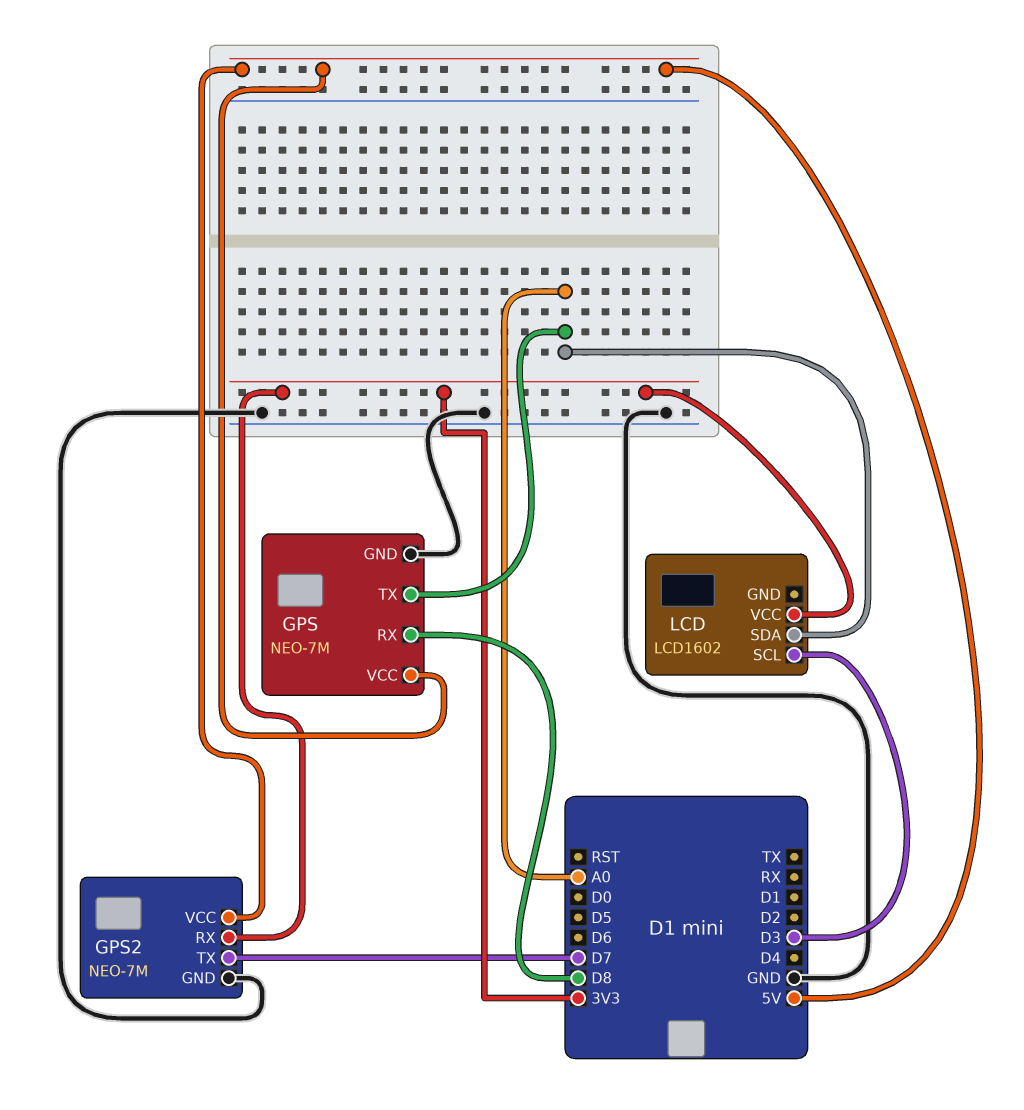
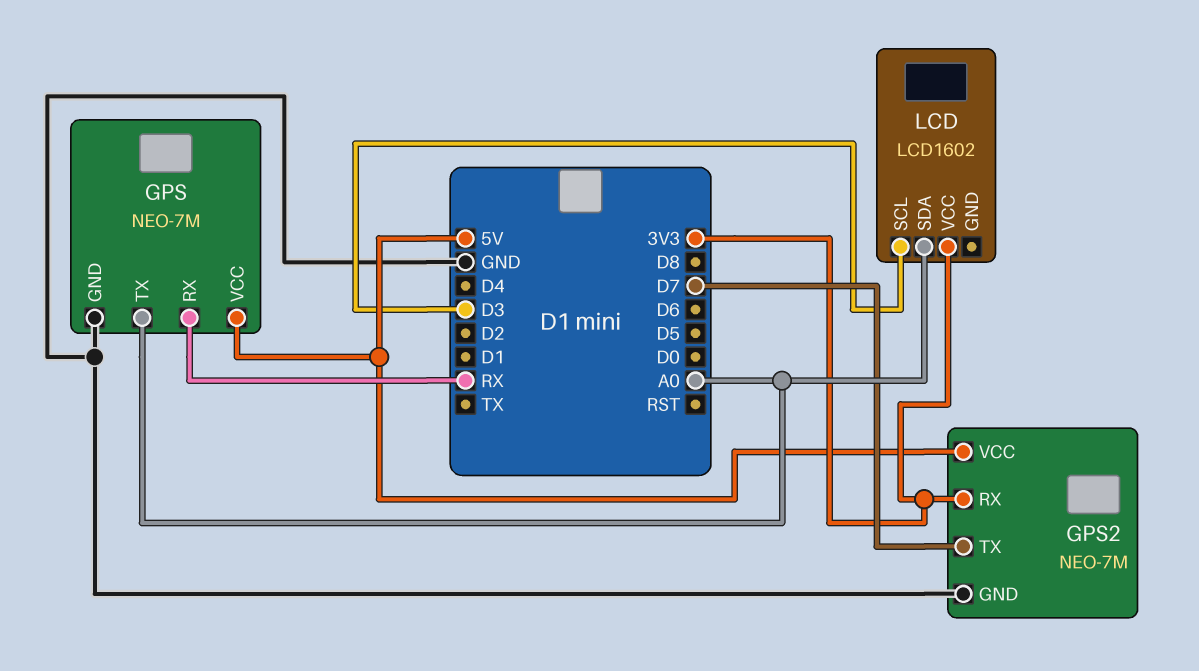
GPS pin RX: D8 -> RX

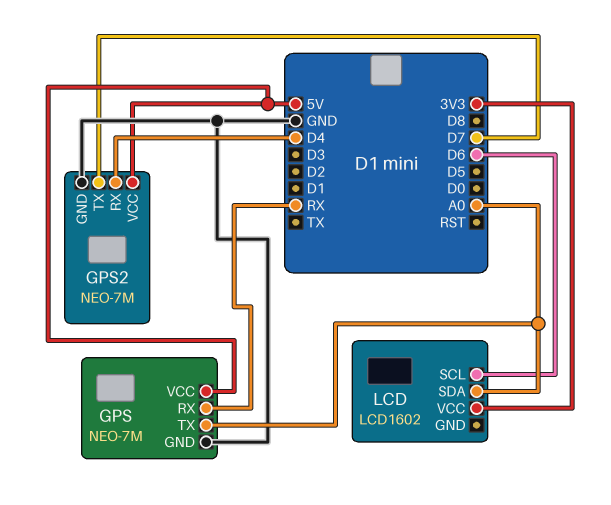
GPS2 pin RX: 3V3 -> D4
LCD pin SCL: D3 -> D6

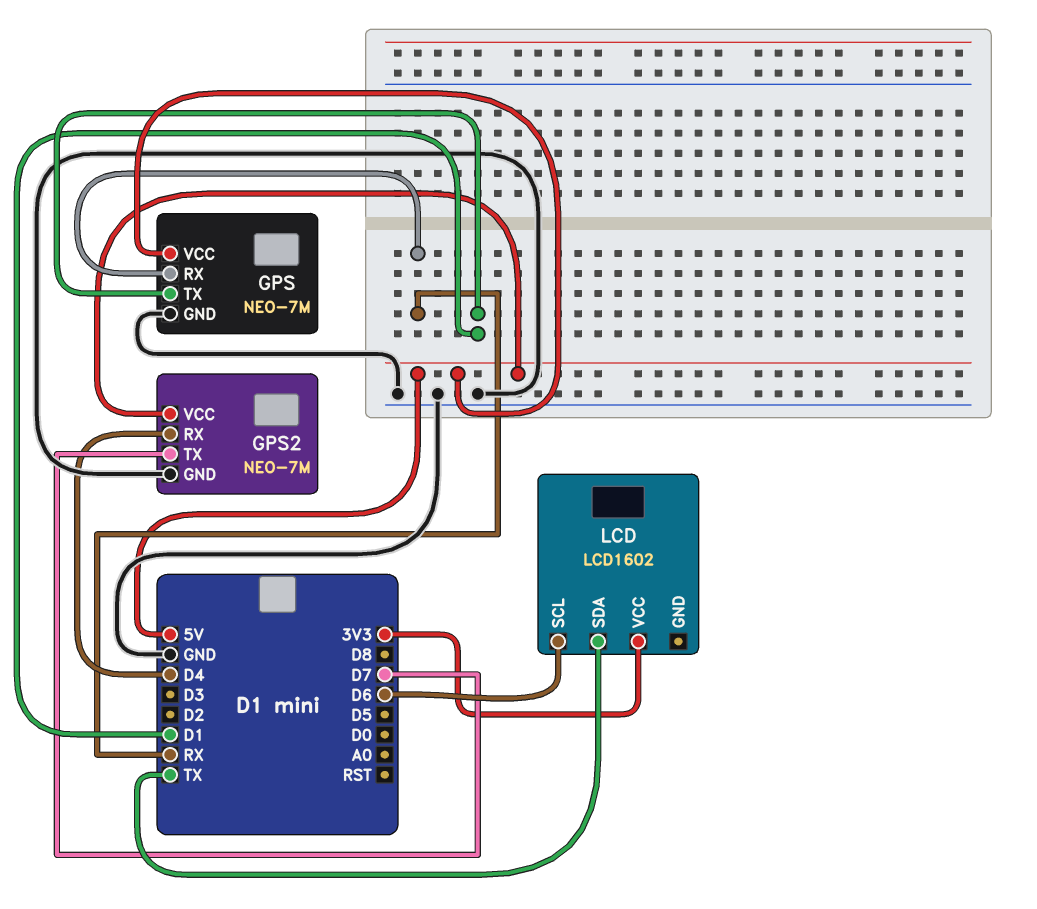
GPS pin TX: A0 -> D1
LCD pin SDA: A0 -> TX

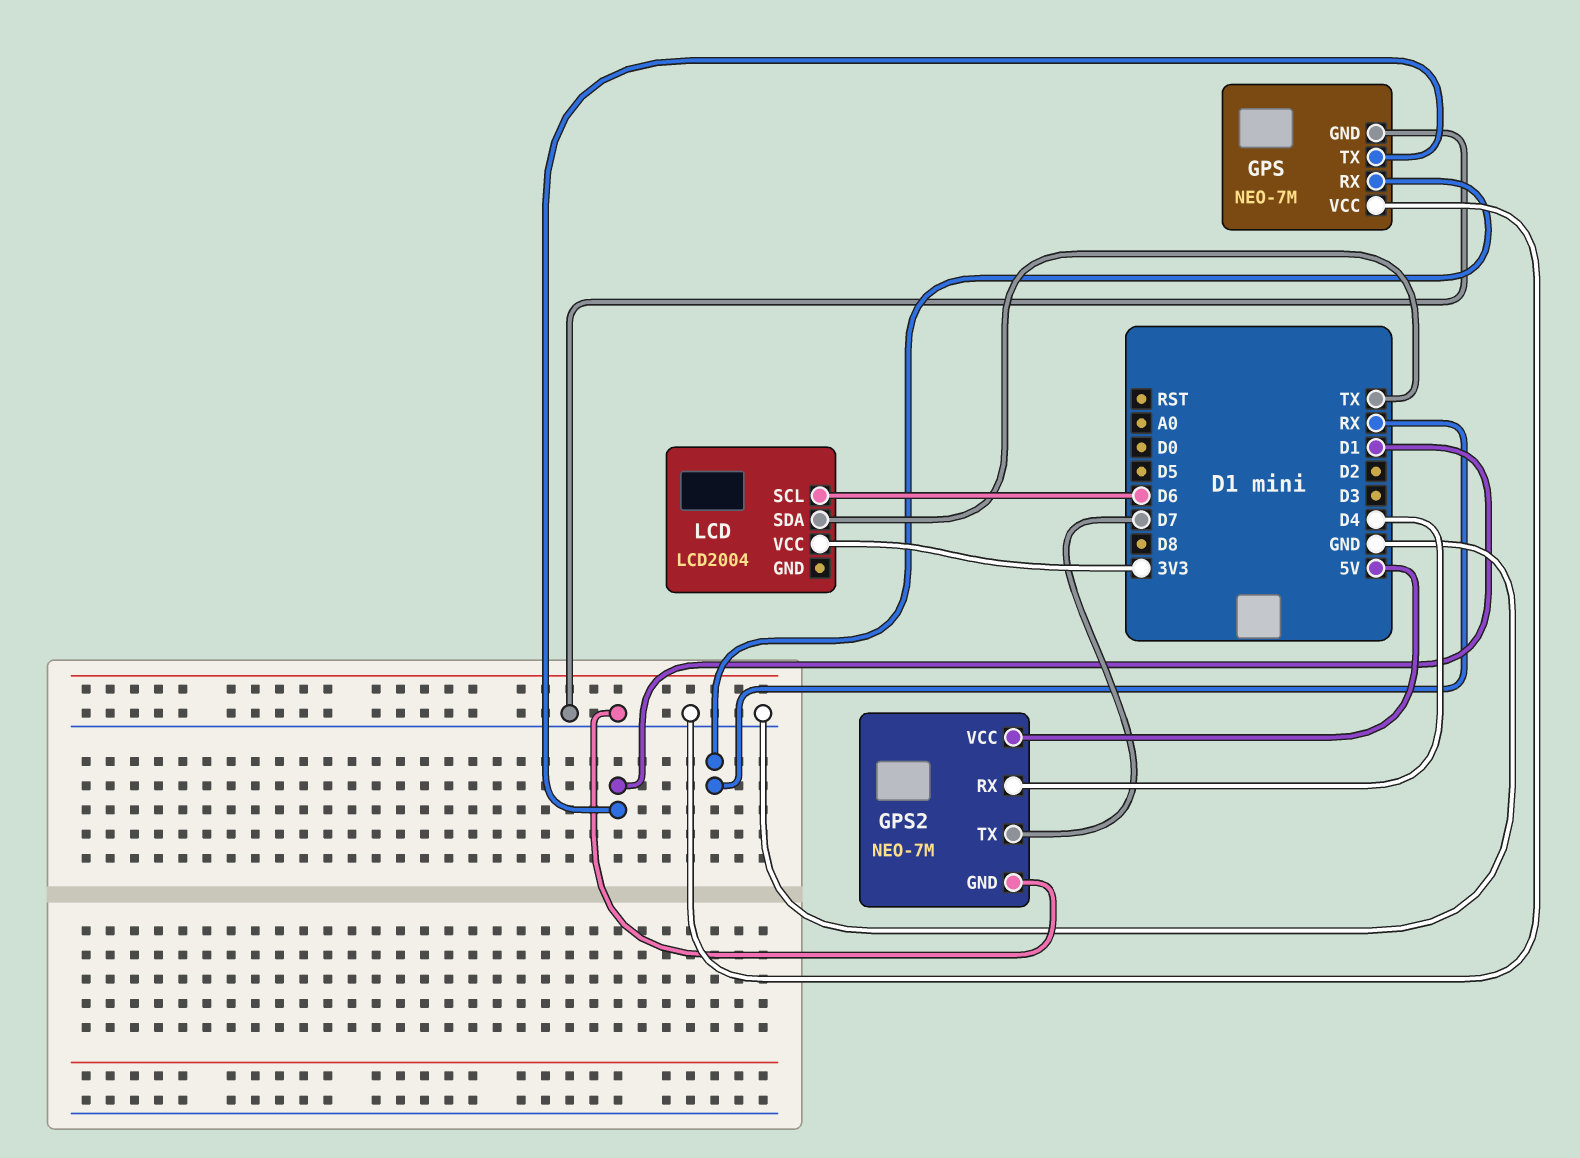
GPS pin VCC: 5V -> GND
LCD: LCD1602 -> LCD2004

